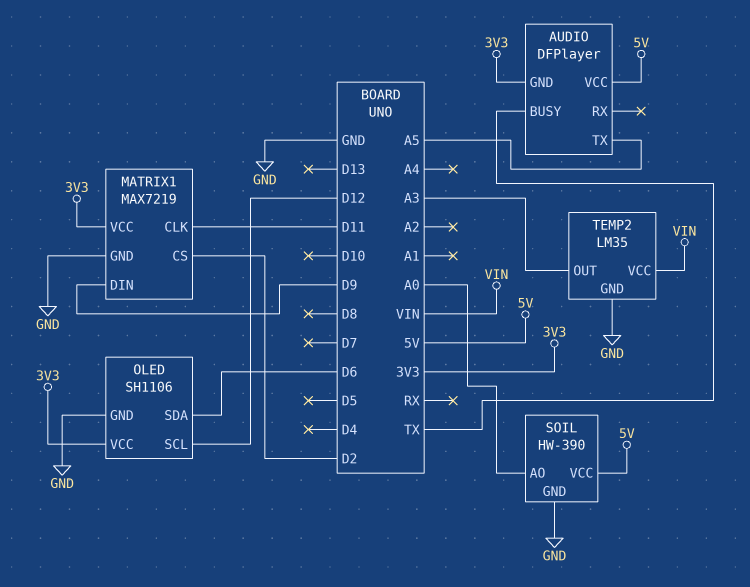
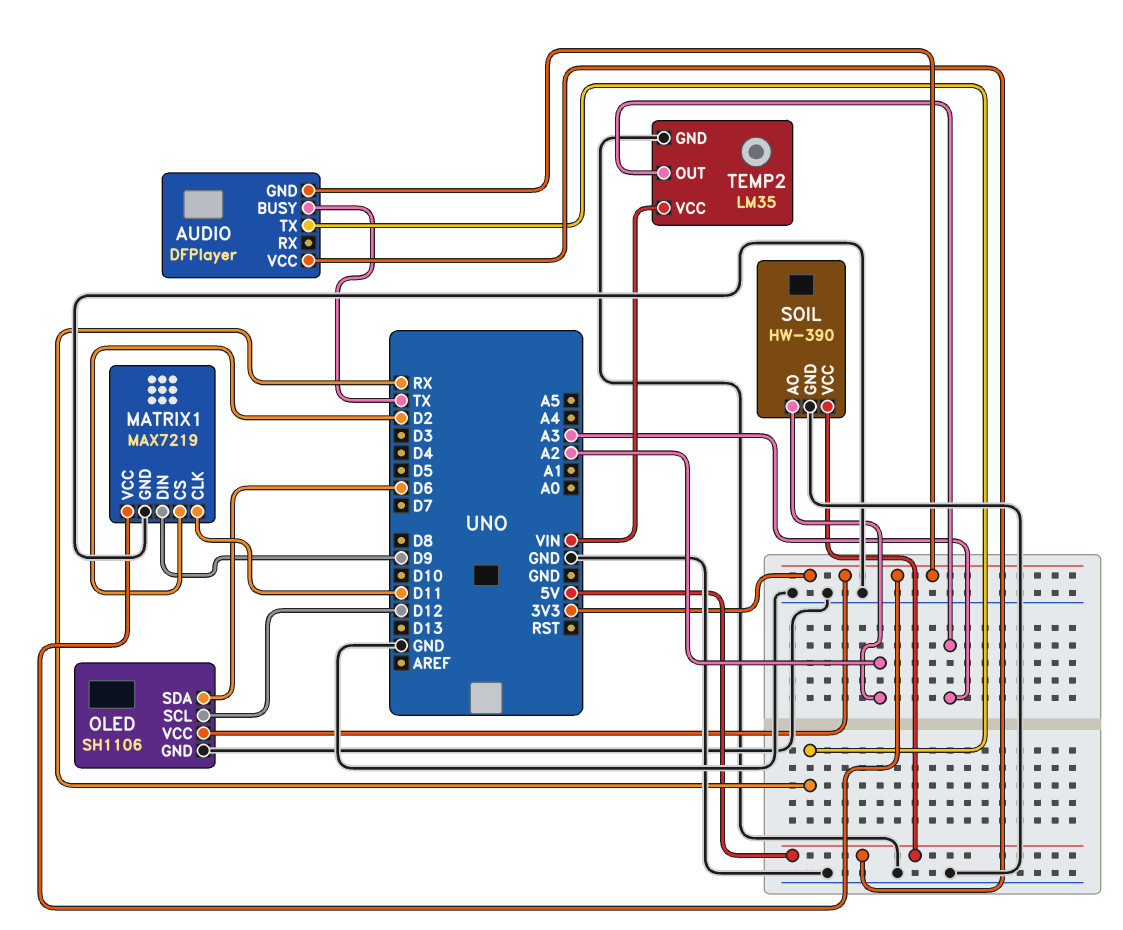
AUDIO pin TX: A5 -> RX
SOIL pin AO: A0 -> A2

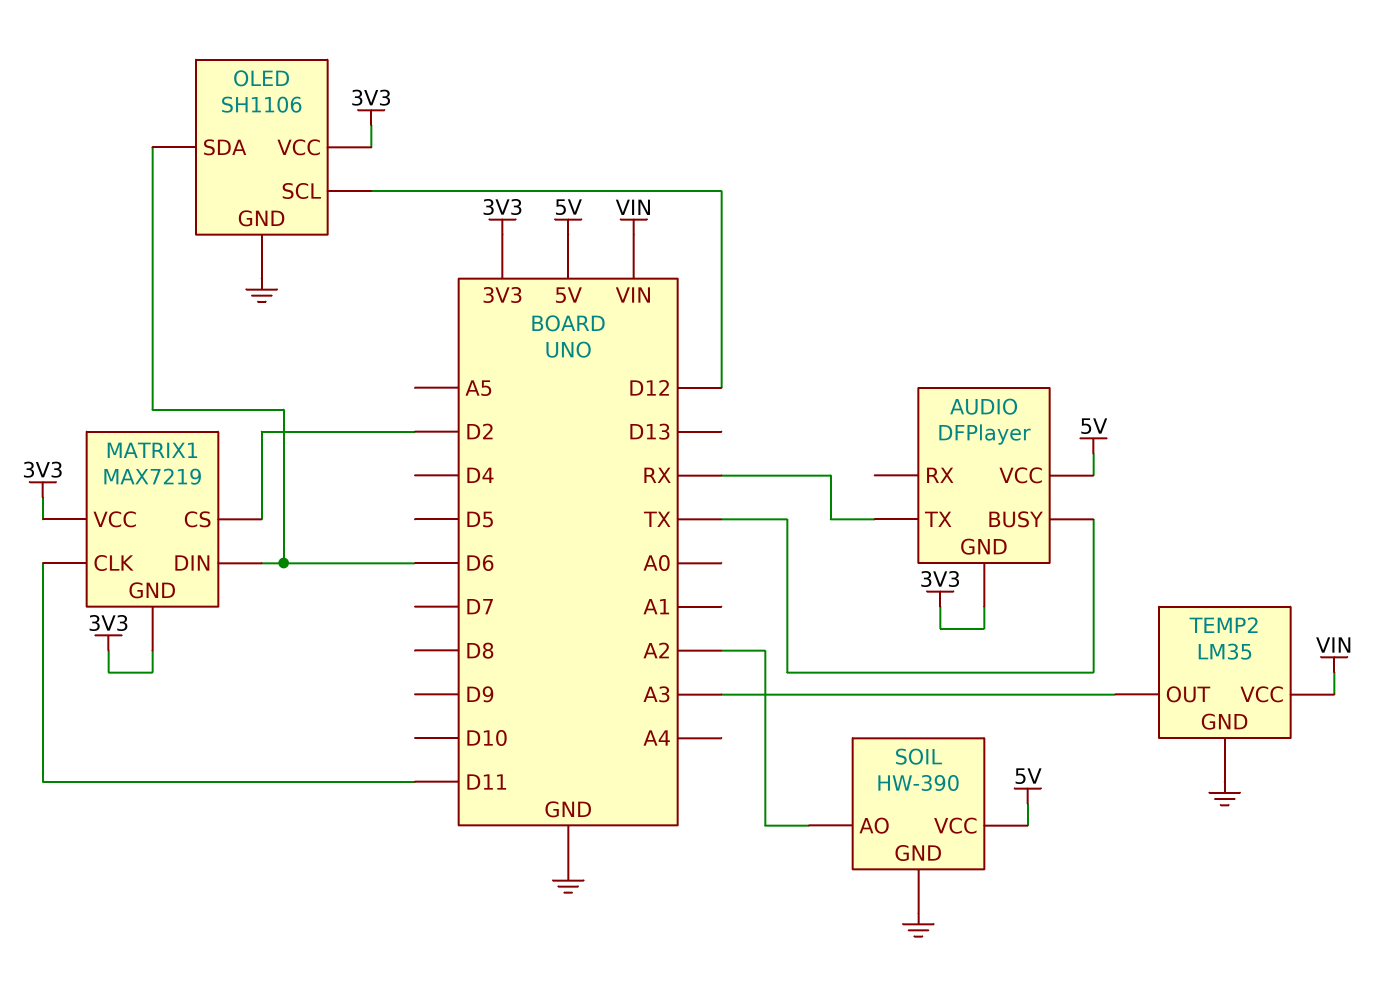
MATRIX1 pin DIN: D9 -> D6
MATRIX1 pin GND: GND -> 3V3

